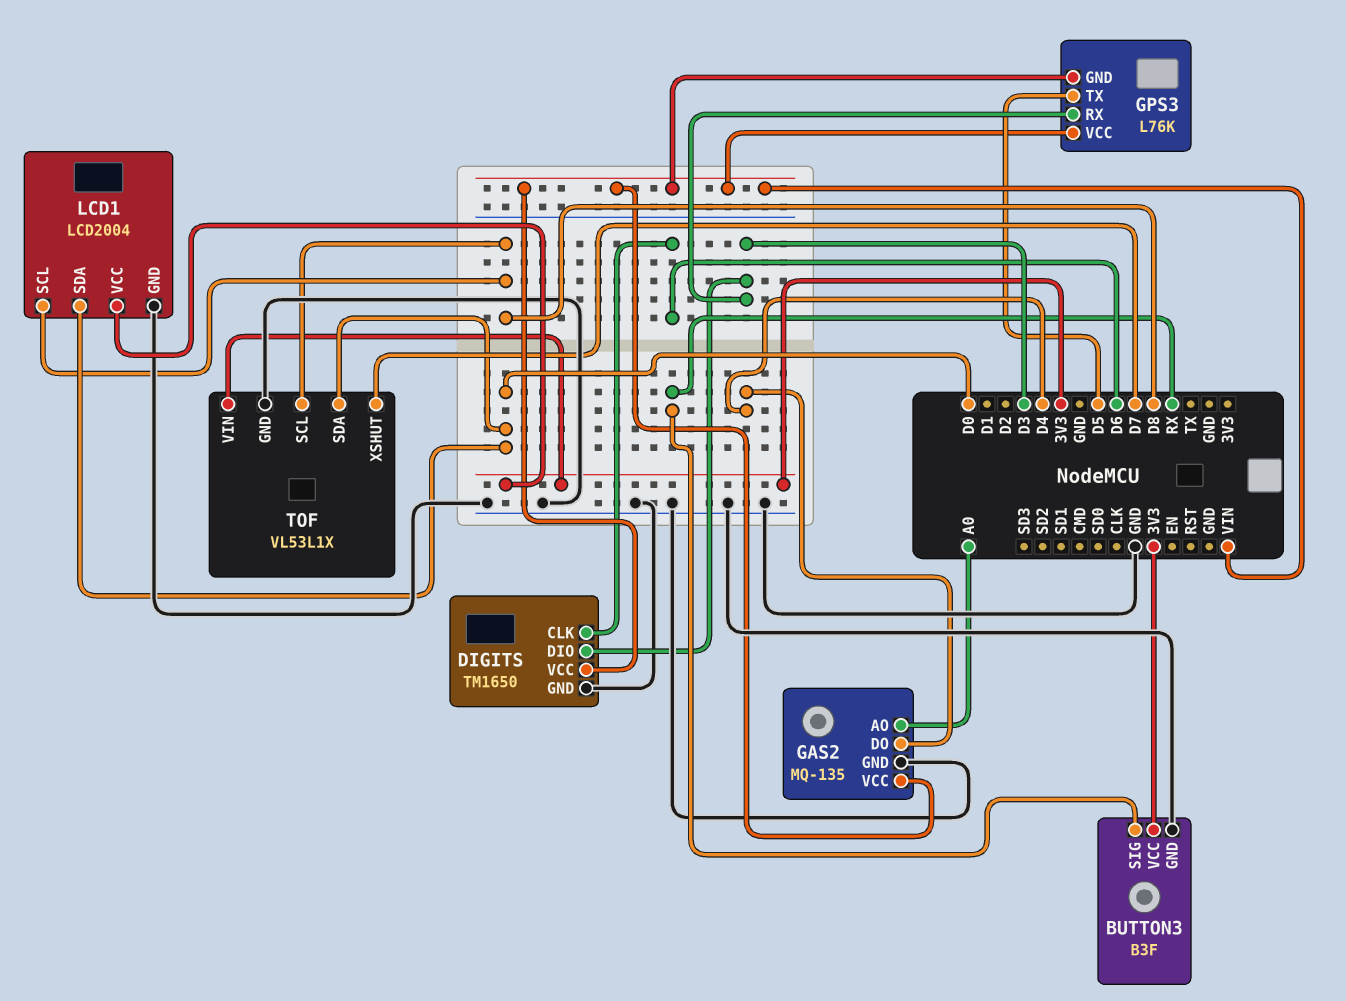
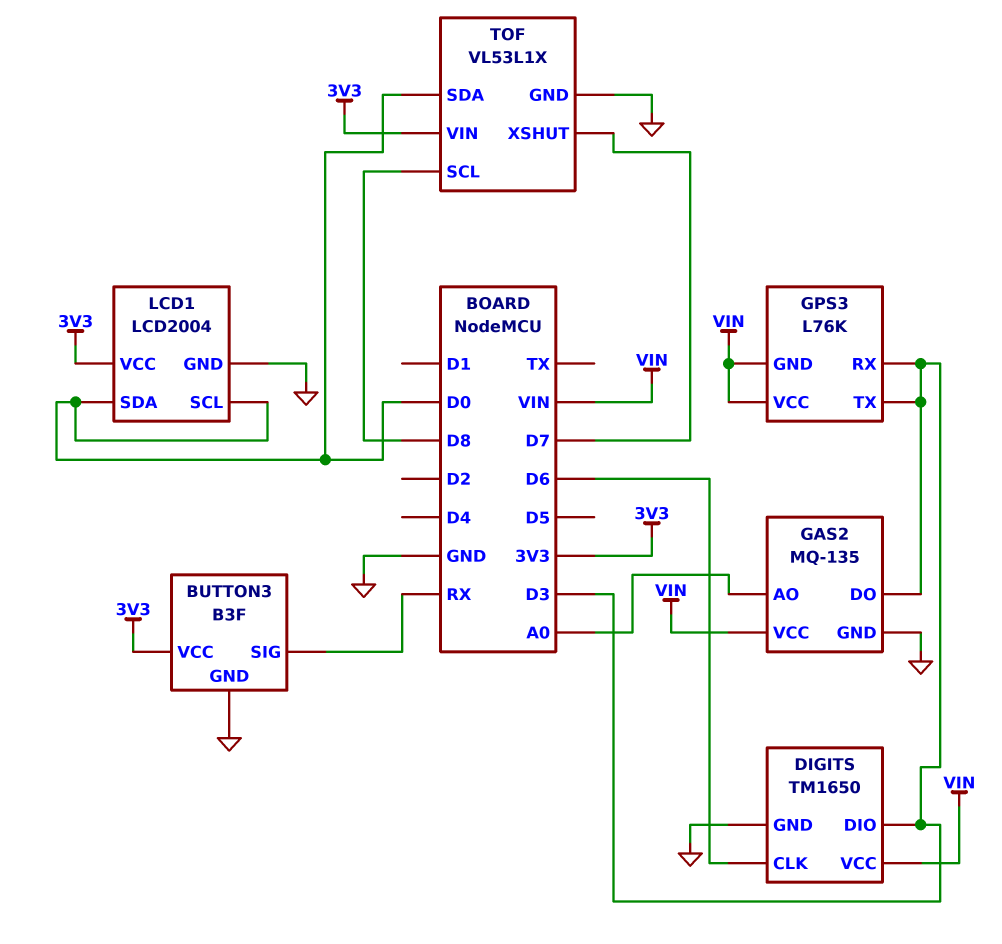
GAS2 pin DO: D4 -> D3
GPS3 pin TX: D5 -> D3
LCD1 pin SCL: D8 -> D0

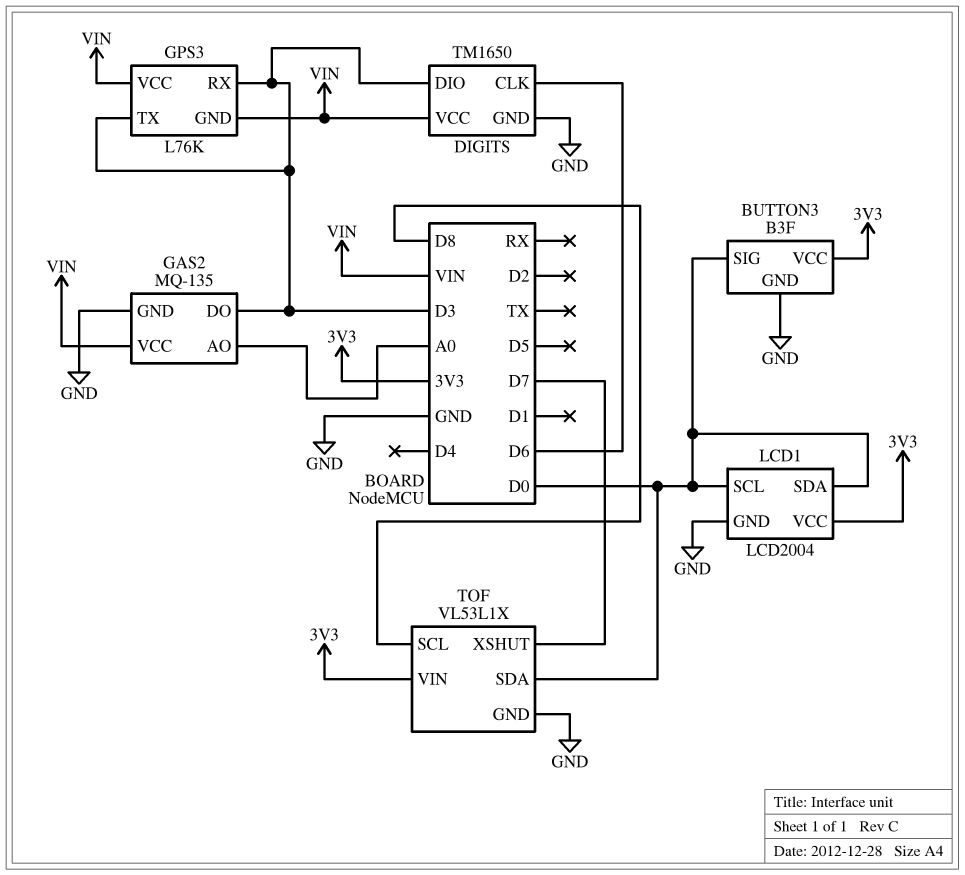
BUTTON3 pin SIG: RX -> D0

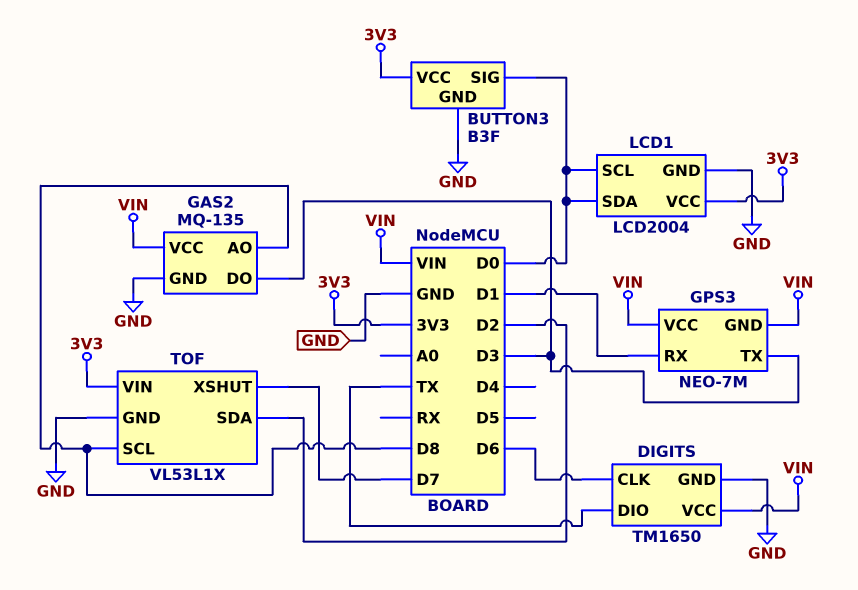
DIGITS pin DIO: D3 -> TX
GAS2 pin AO: A0 -> D8
GPS3: L76K -> NEO-7M
GPS3 pin RX: D3 -> D1
TOF pin SDA: D0 -> D2

